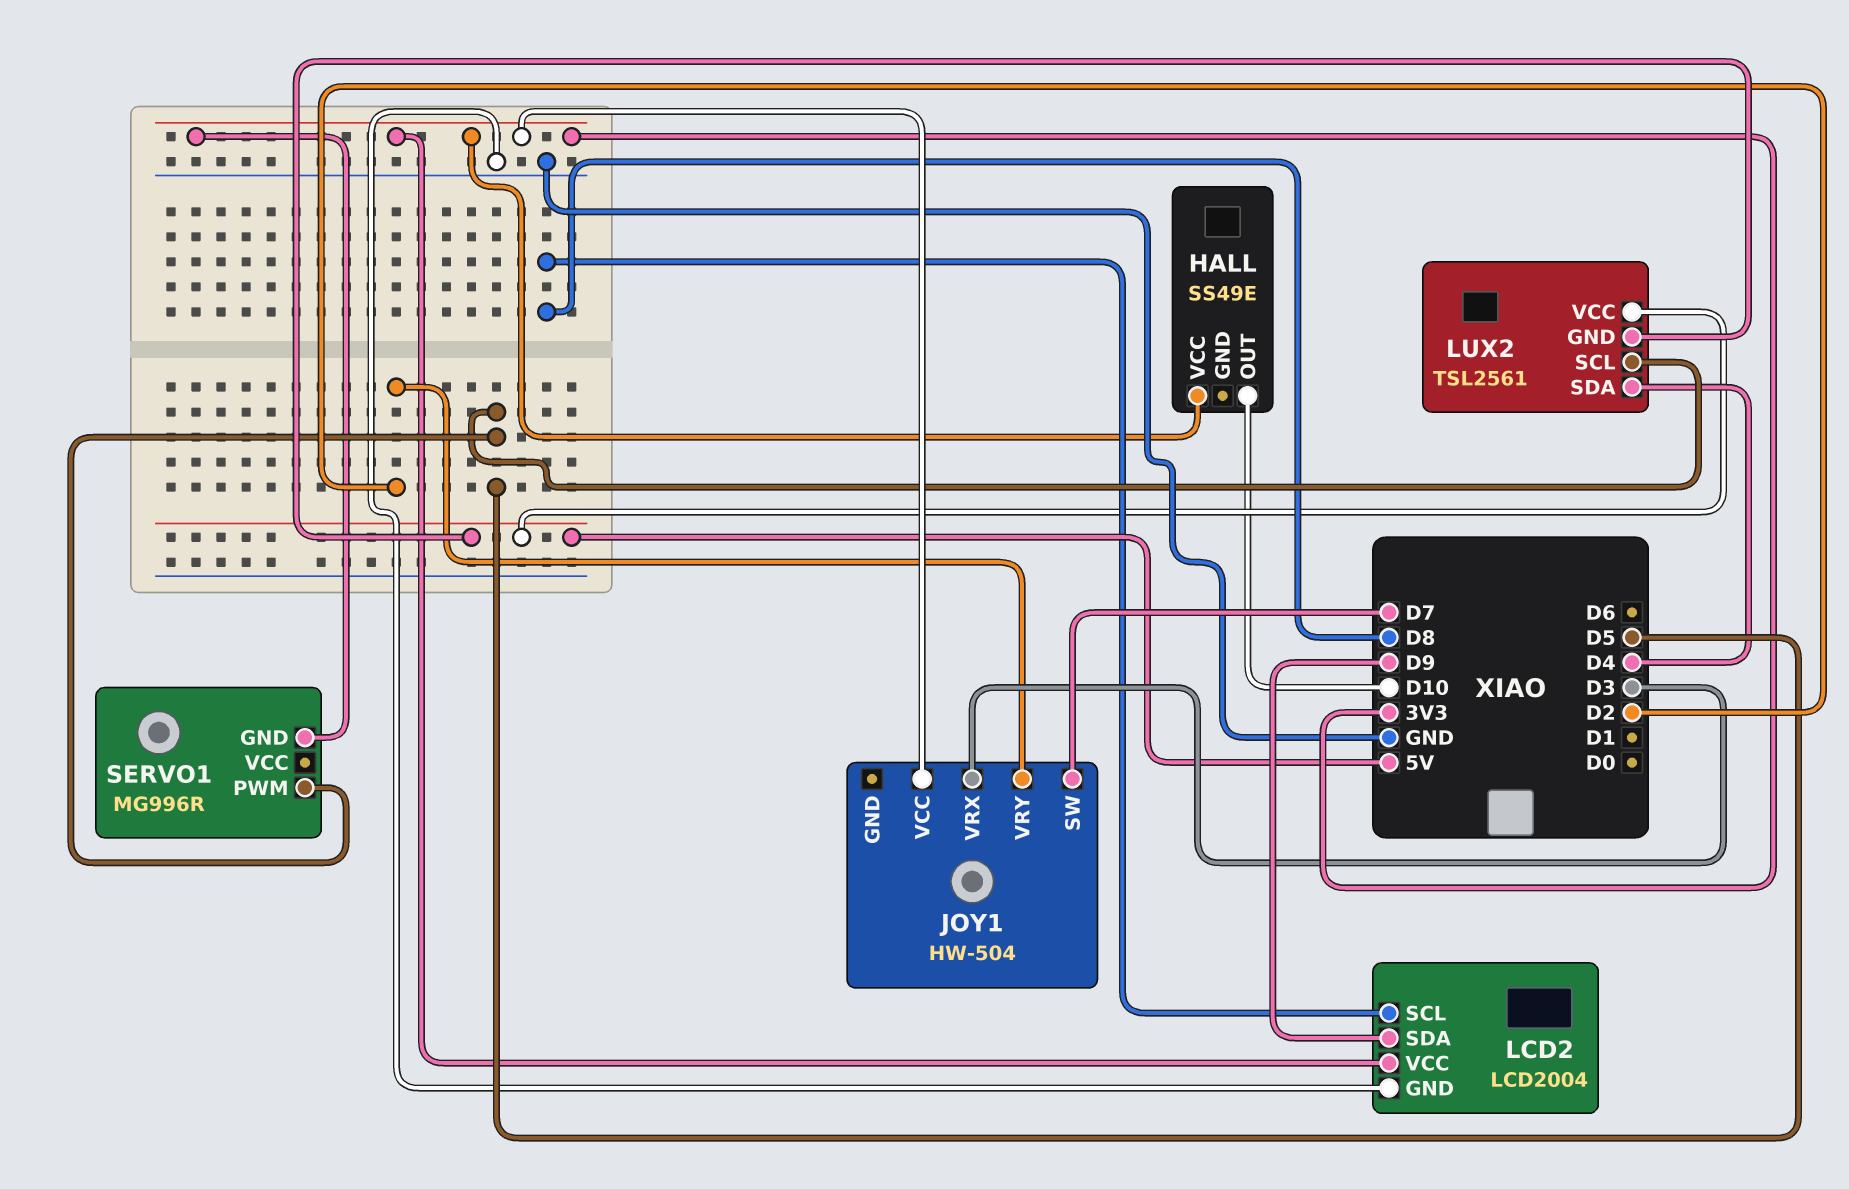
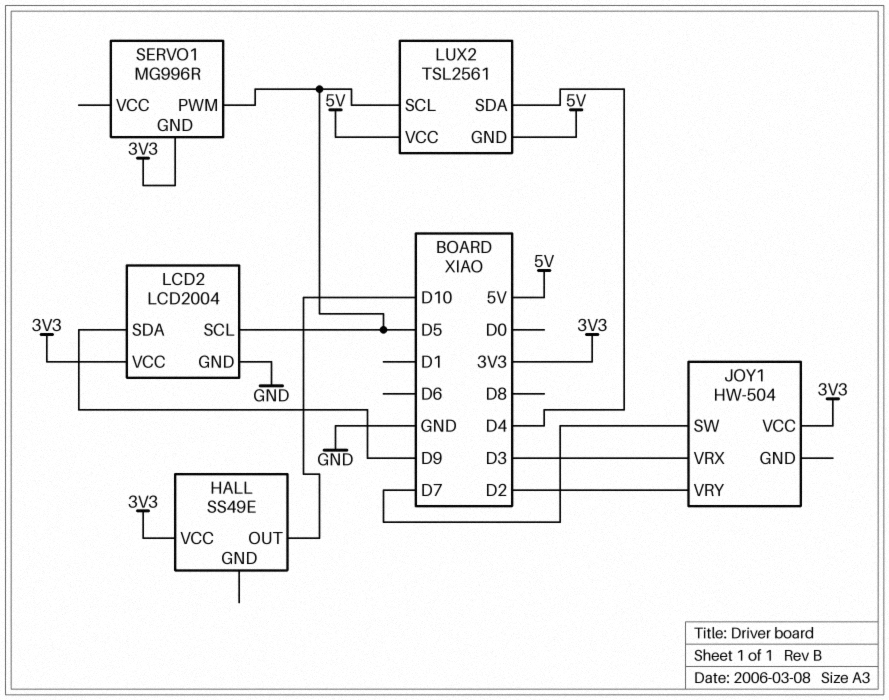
LCD2 pin SCL: D8 -> D5

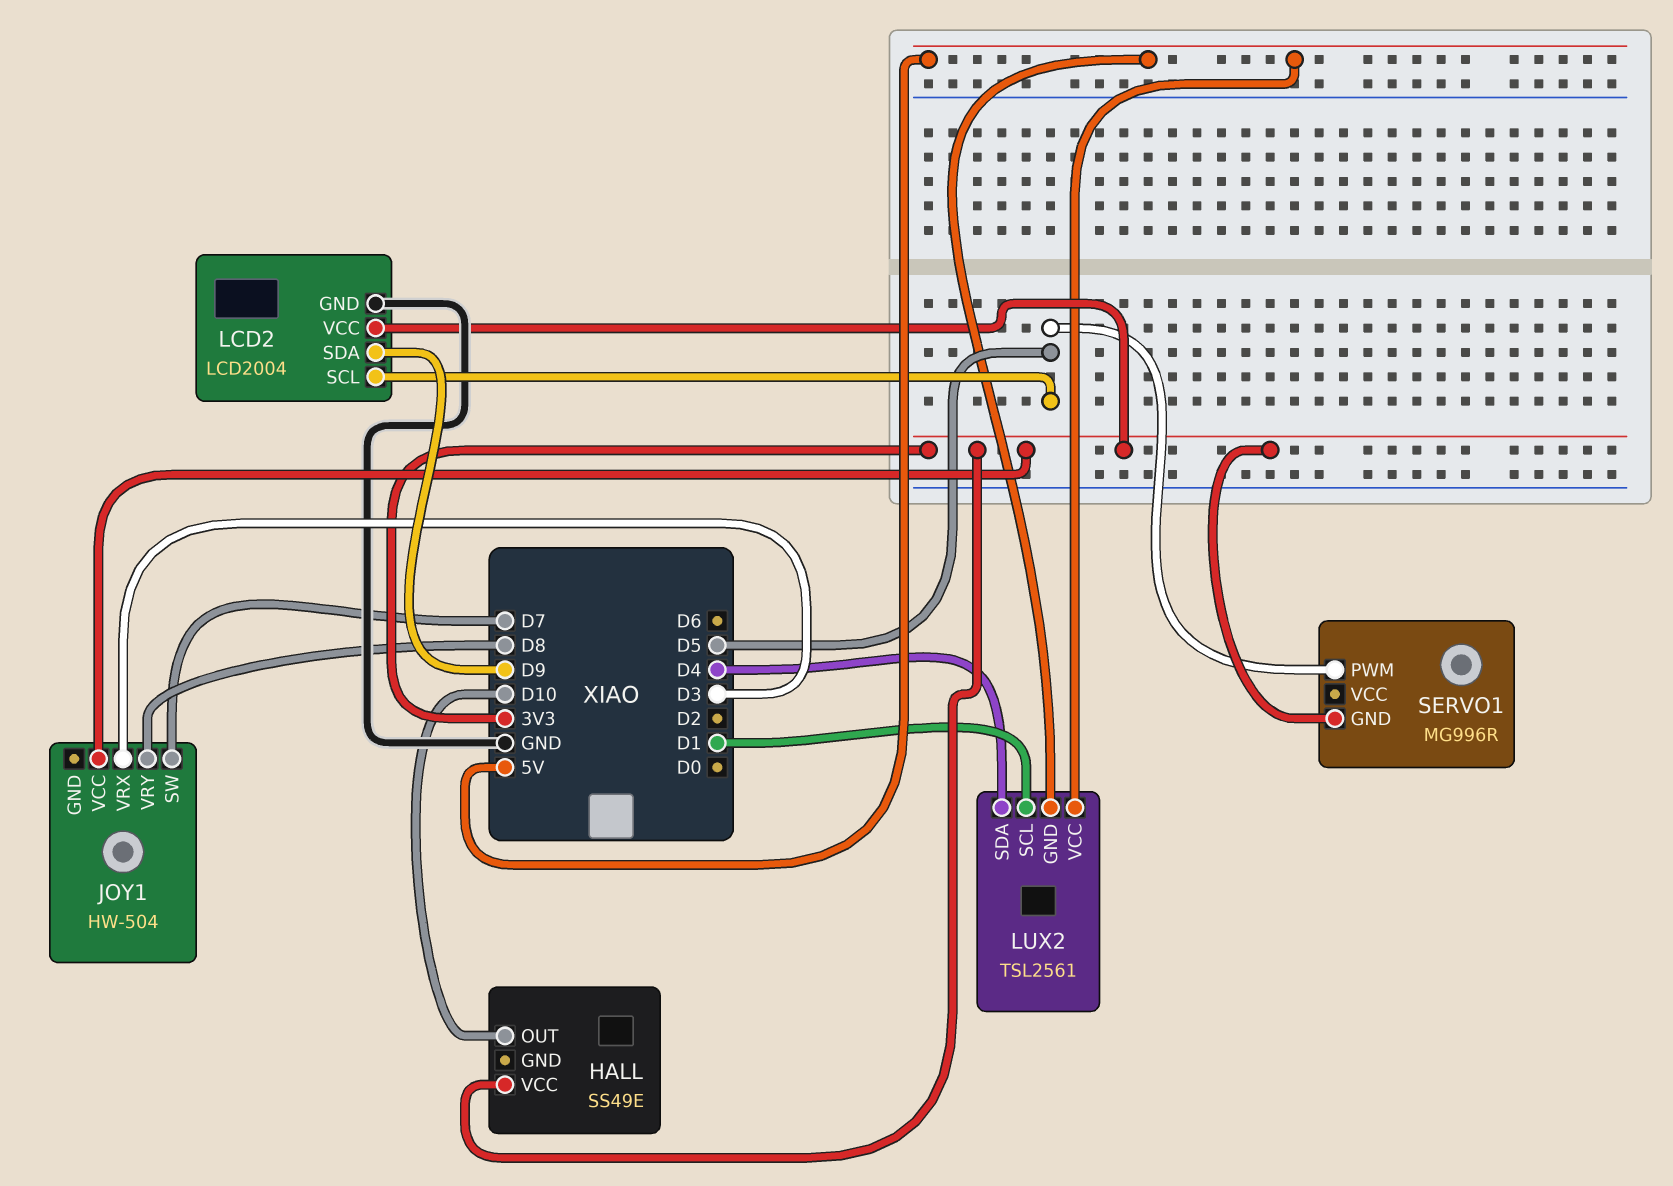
JOY1 pin VRY: D2 -> D8
LUX2 pin SCL: D5 -> D1

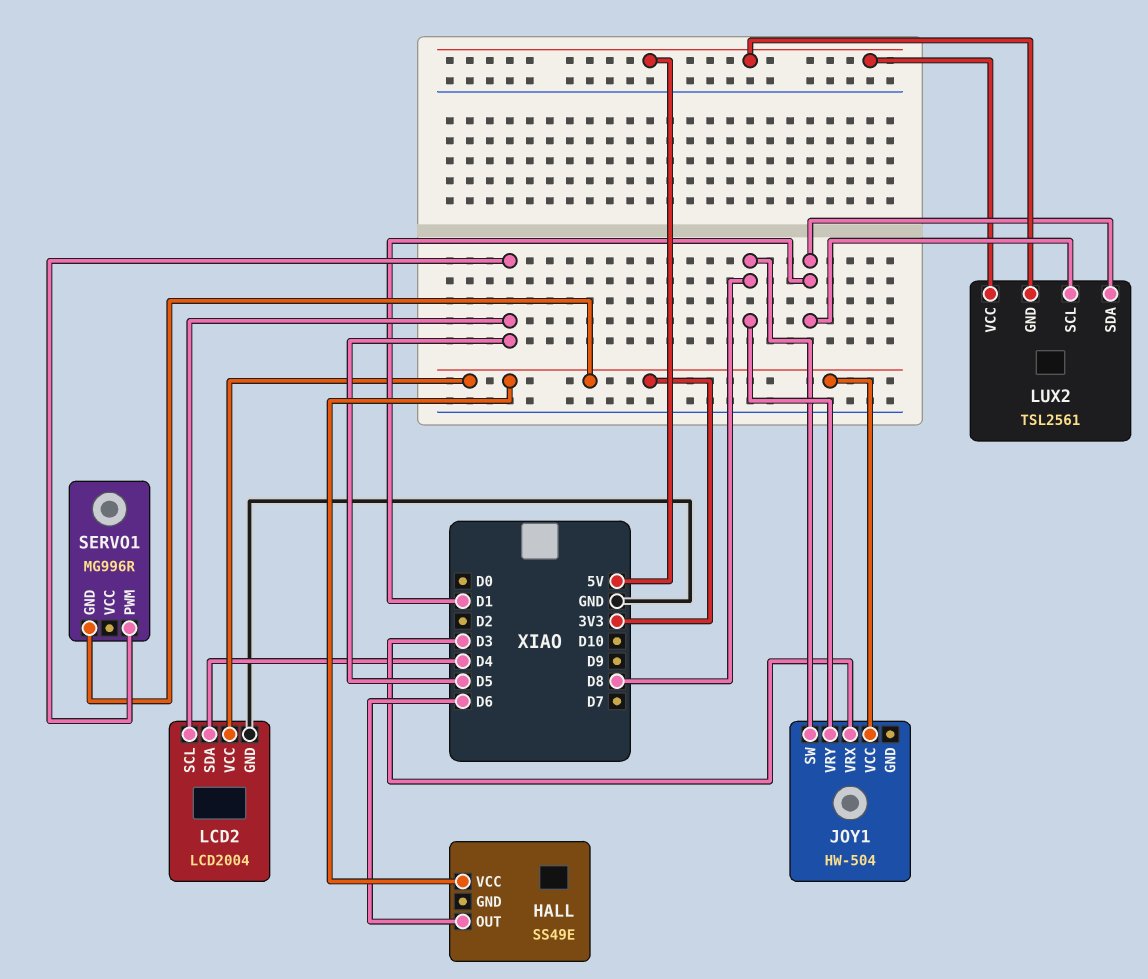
HALL pin OUT: D10 -> D6
JOY1 pin SW: D7 -> D8
LCD2 pin SDA: D9 -> D4
LUX2 pin SDA: D4 -> D1

